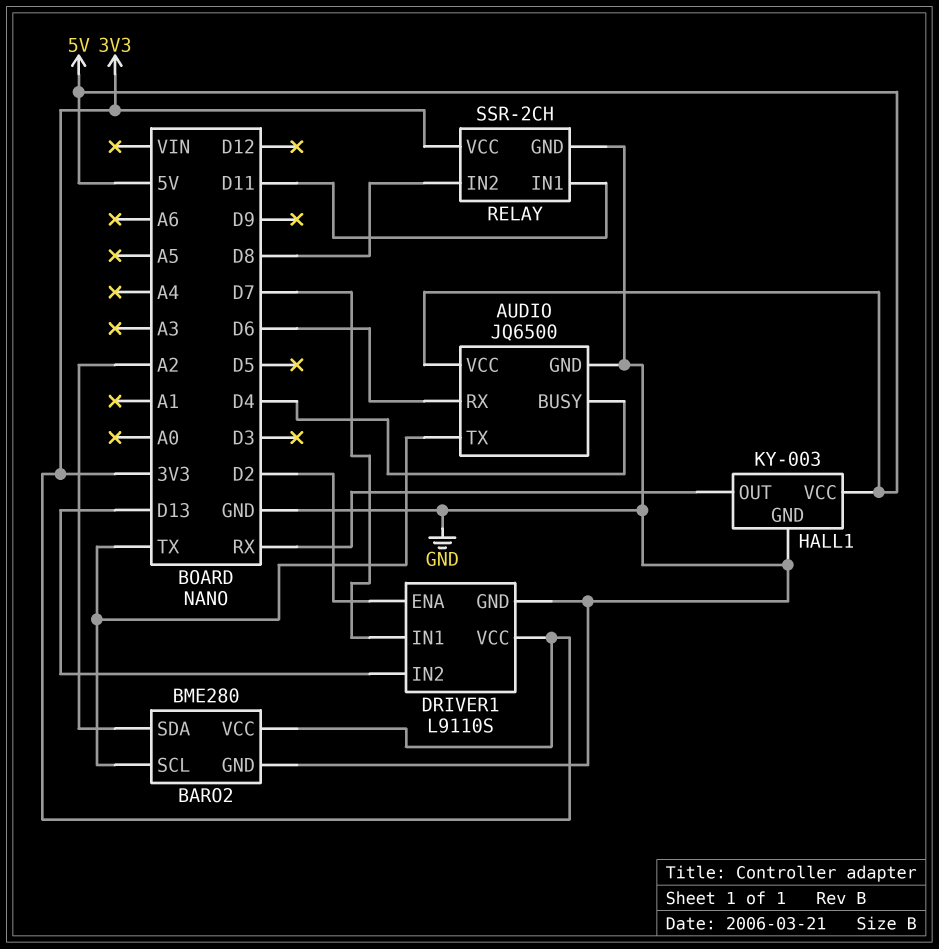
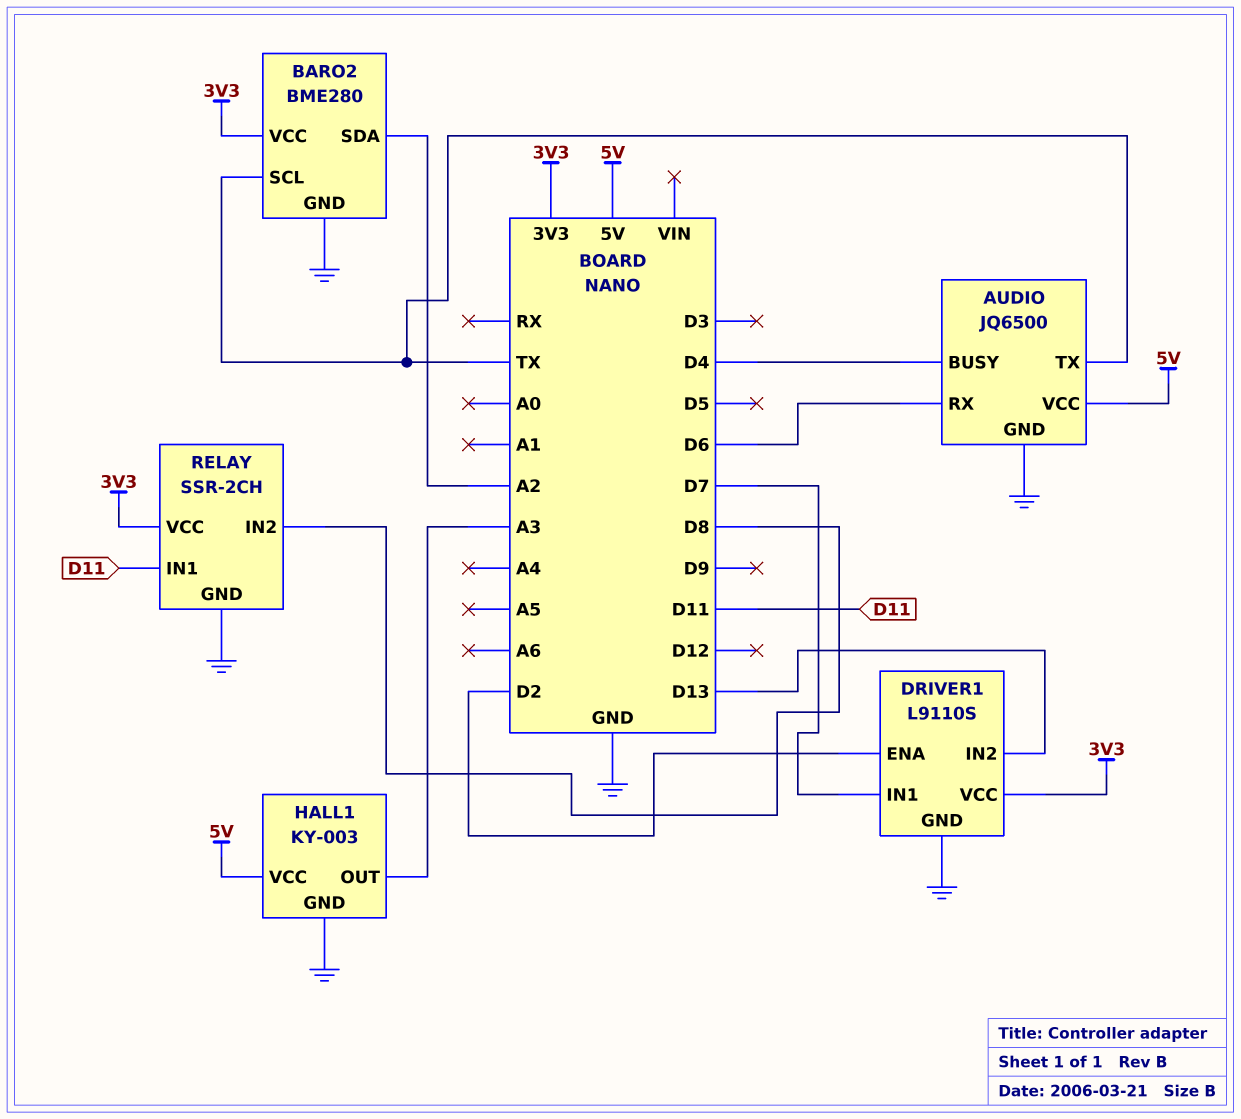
HALL1 pin OUT: RX -> A3

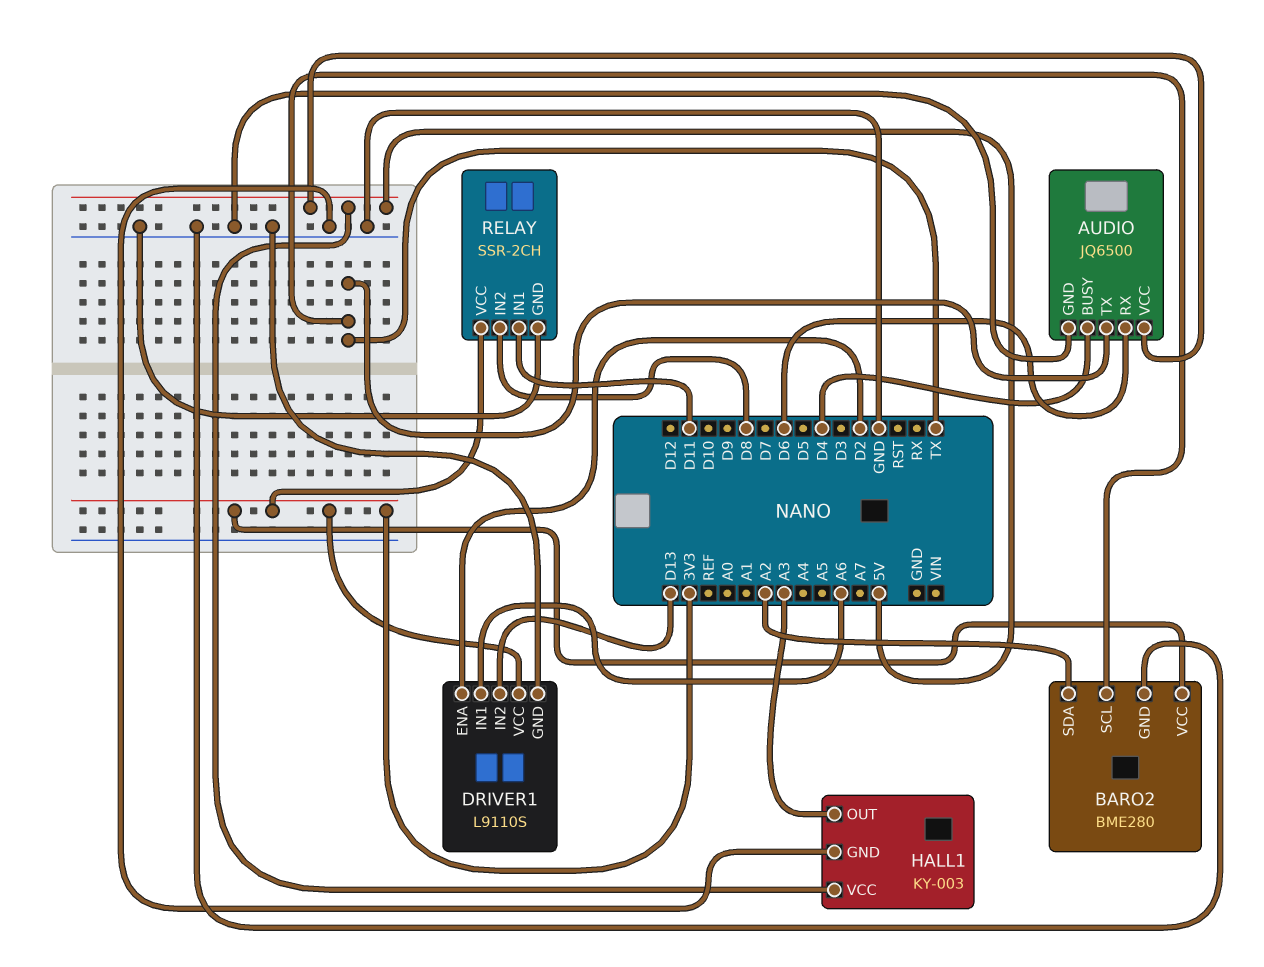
DRIVER1 pin IN1: D7 -> A6

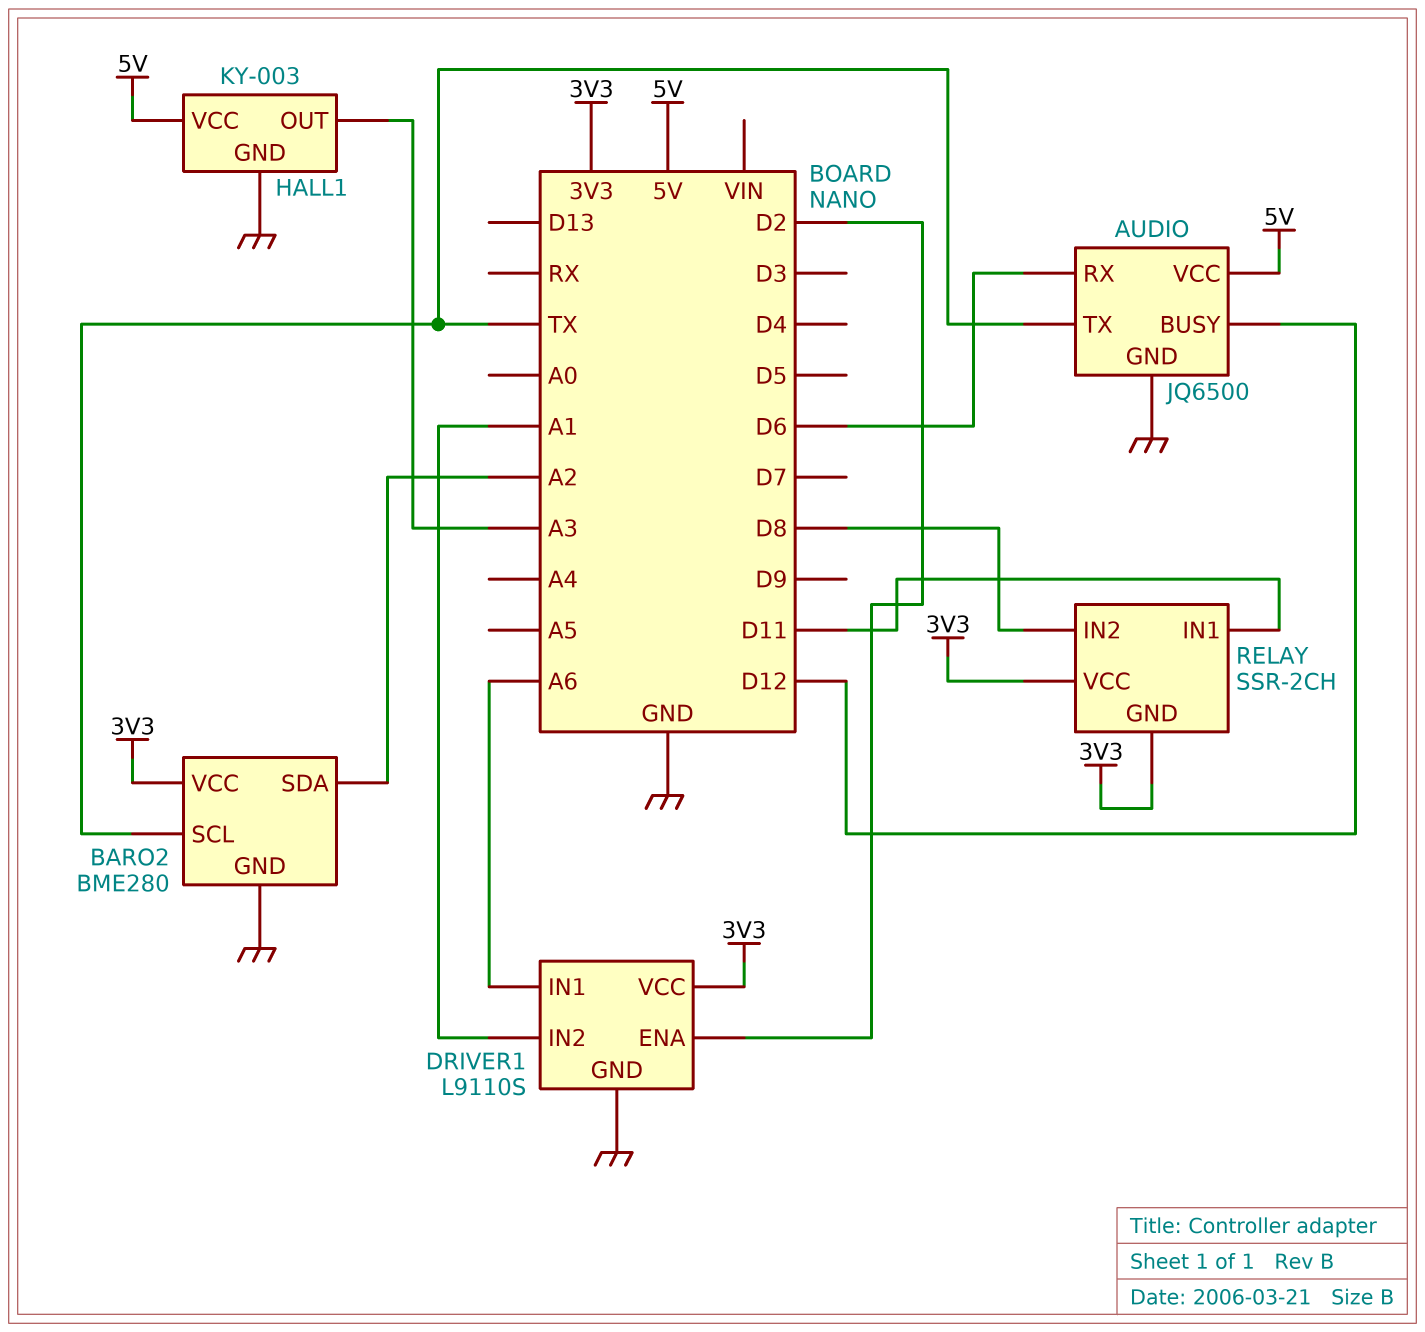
AUDIO pin BUSY: D4 -> D12
DRIVER1 pin IN2: D13 -> A1
RELAY pin GND: GND -> 3V3

